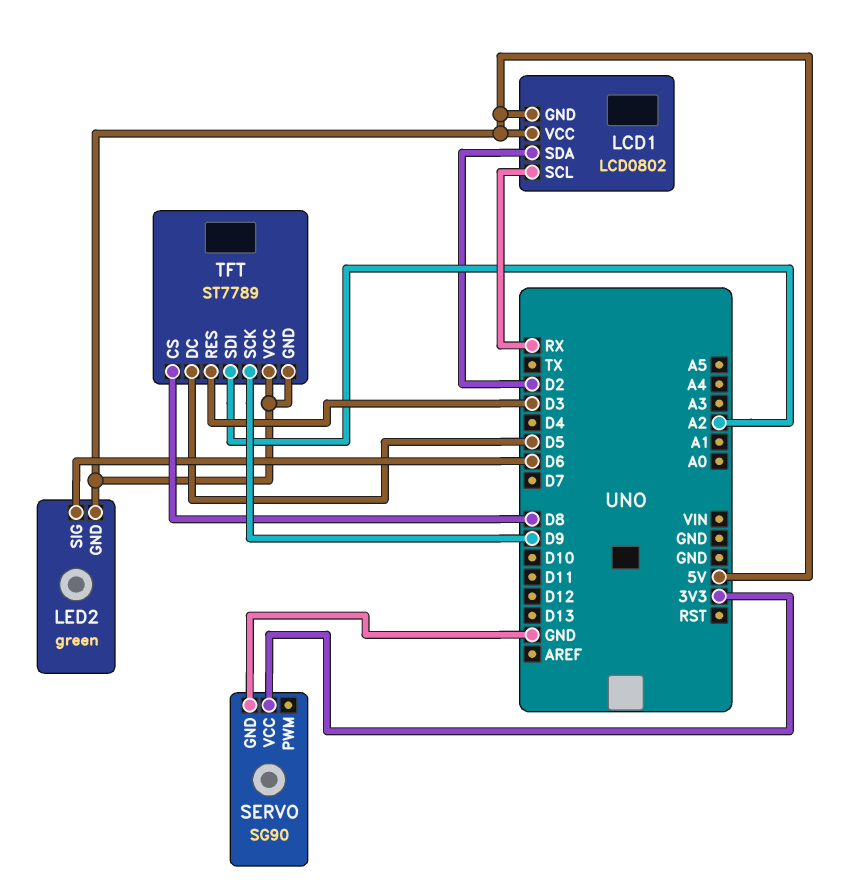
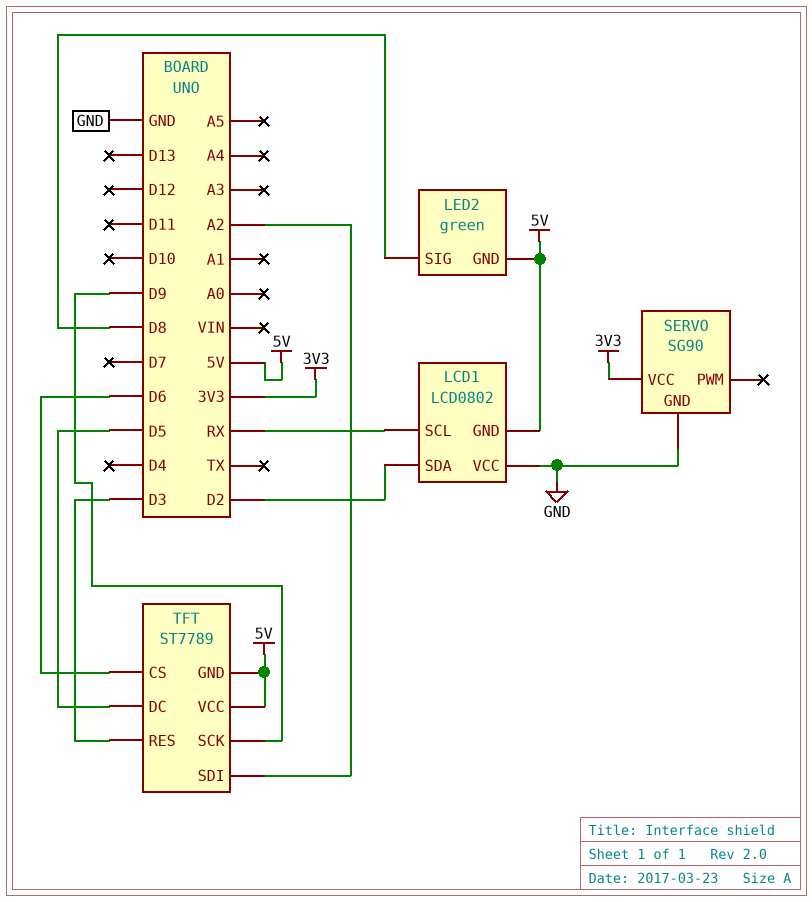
LCD1 pin VCC: 5V -> GND
LED2 pin SIG: D6 -> D8
TFT pin CS: D8 -> D6

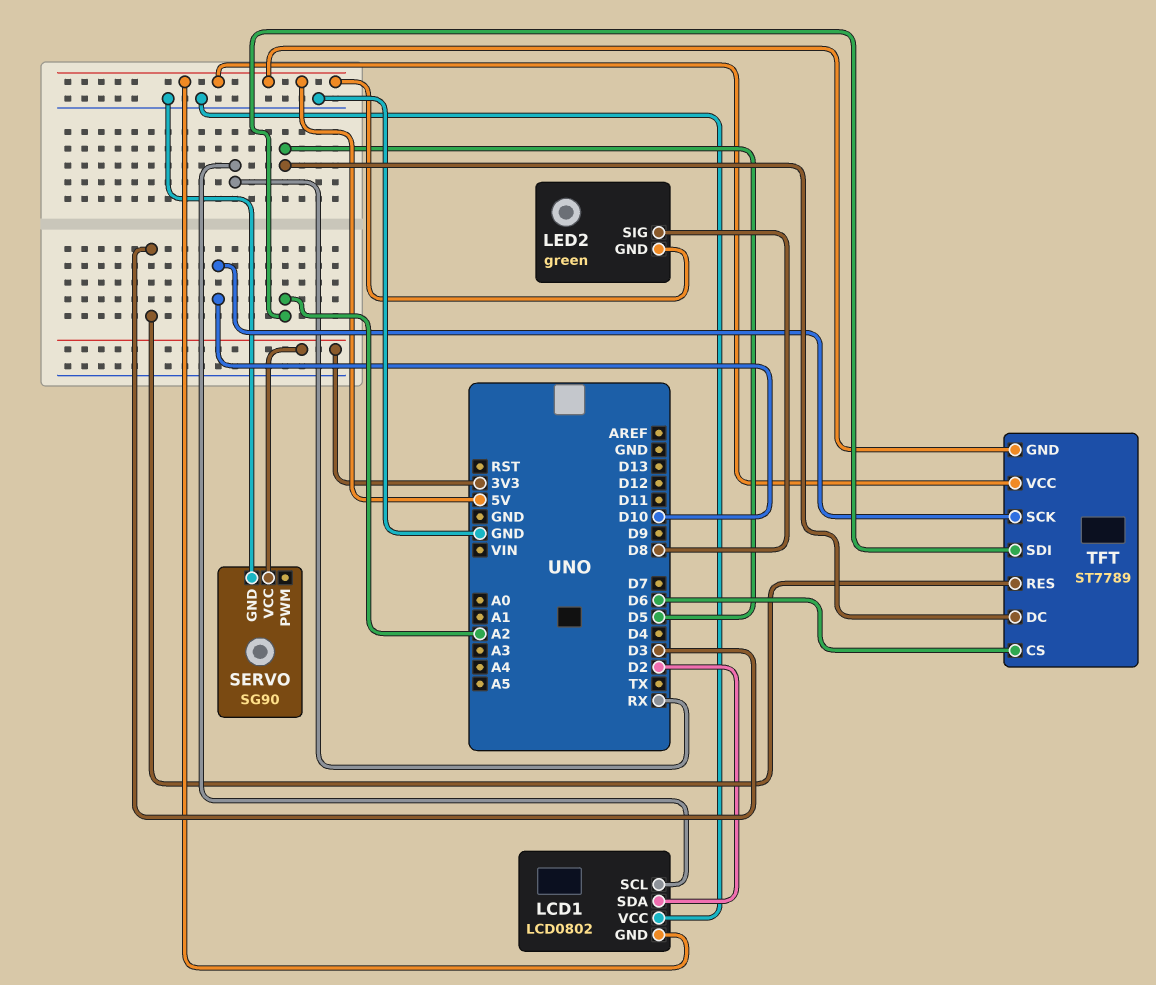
TFT pin SCK: D9 -> D10

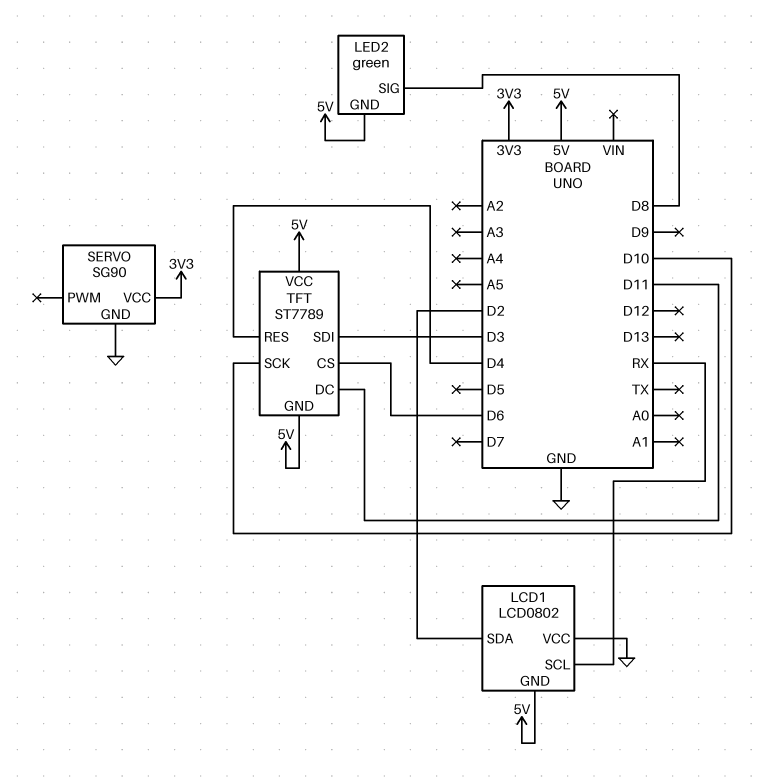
TFT pin DC: D5 -> D11
TFT pin RES: D3 -> D4
TFT pin SDI: A2 -> D3

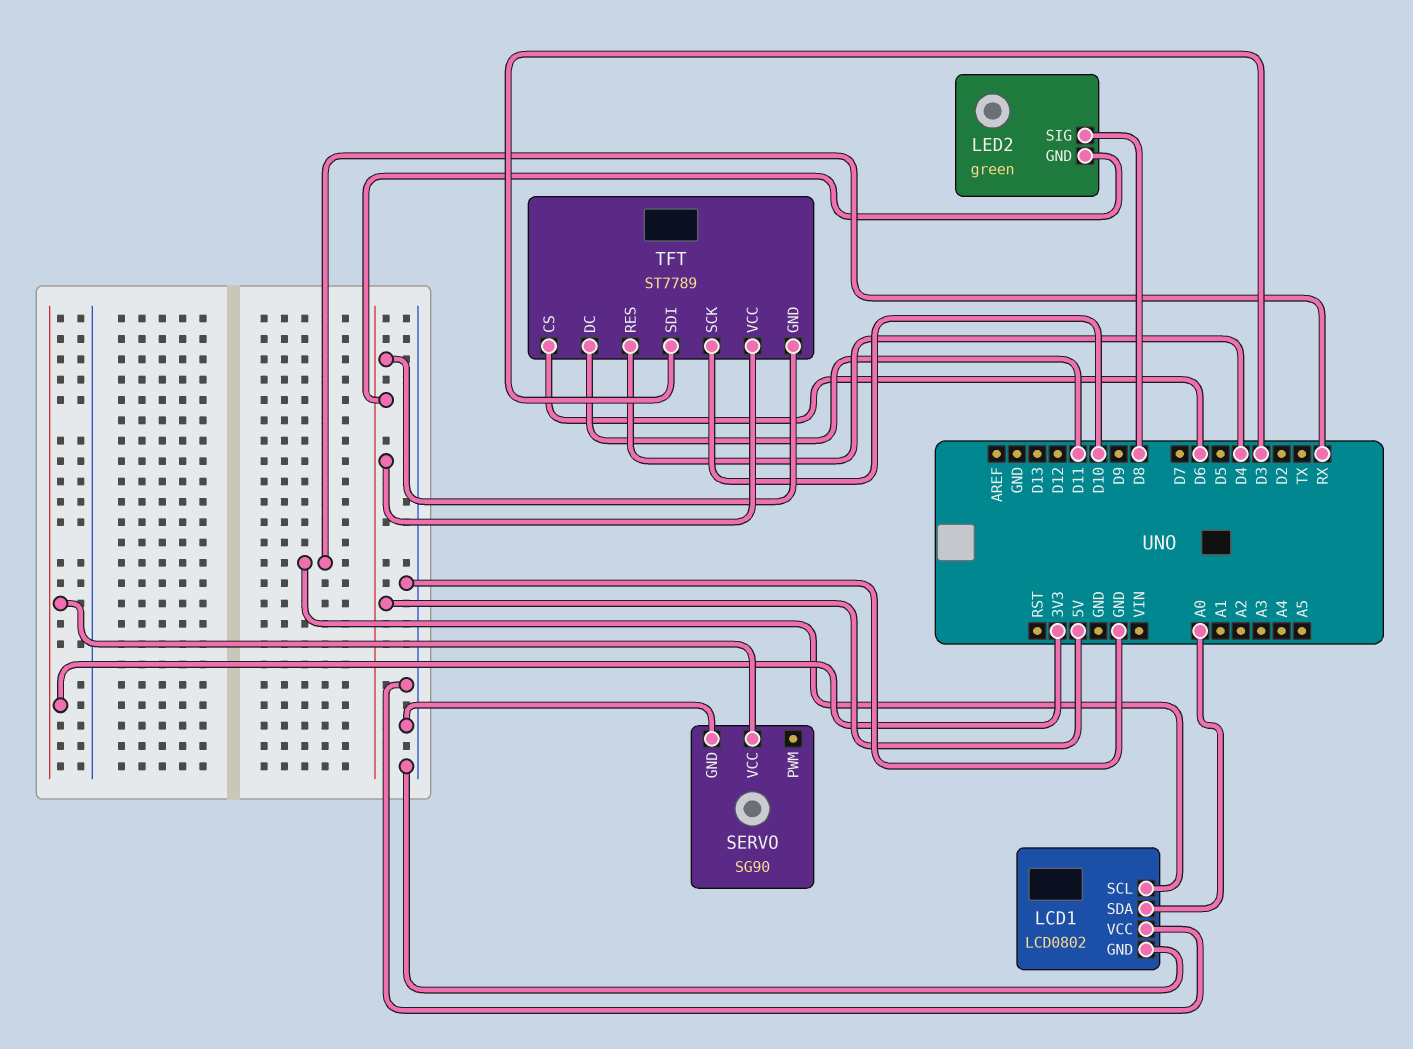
LCD1 pin GND: 5V -> GND
LCD1 pin SDA: D2 -> A0

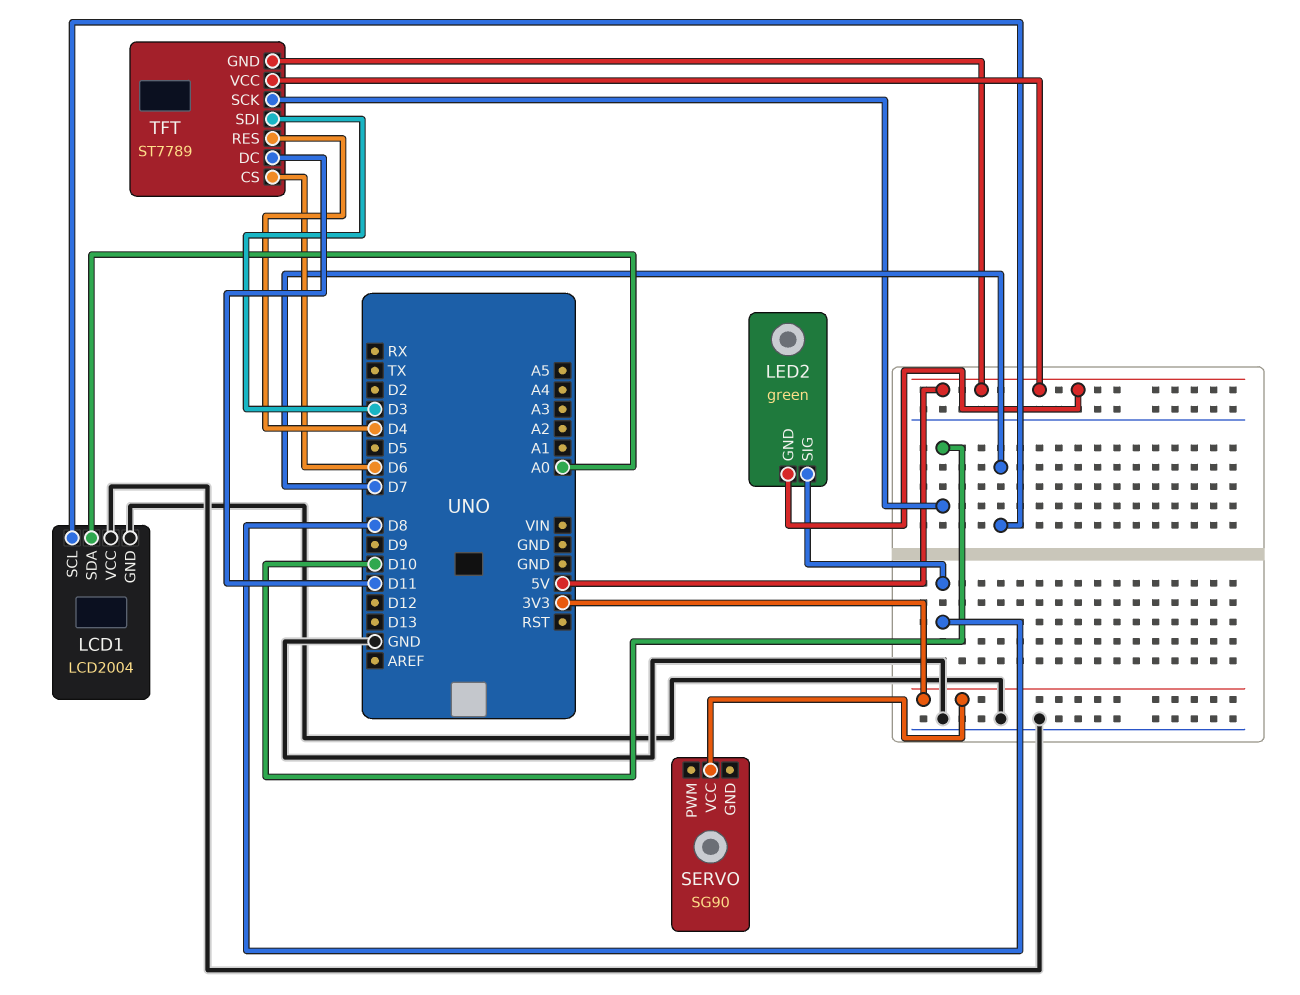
LCD1: LCD0802 -> LCD2004
LCD1 pin SCL: RX -> D7
SERVO pin GND: GND -> none

